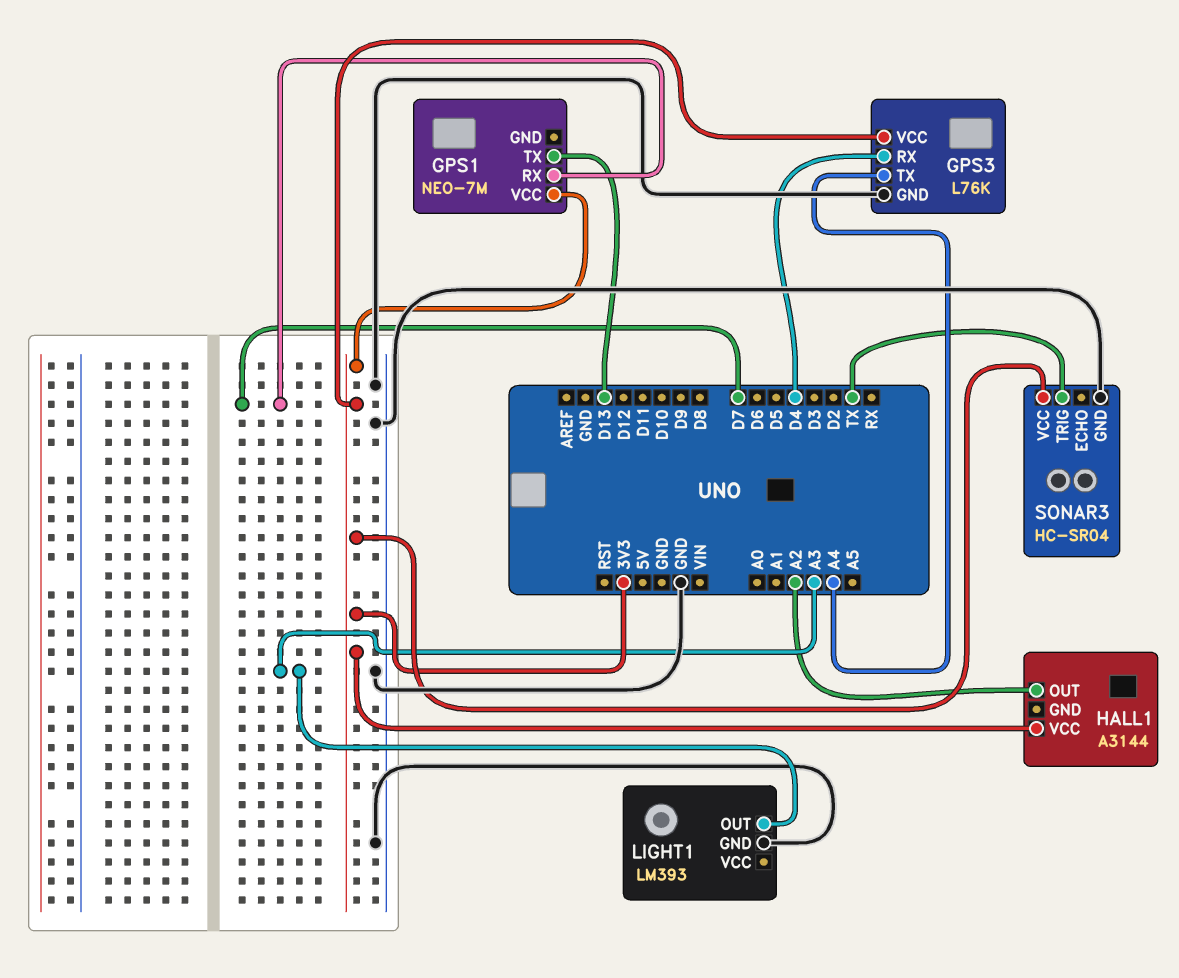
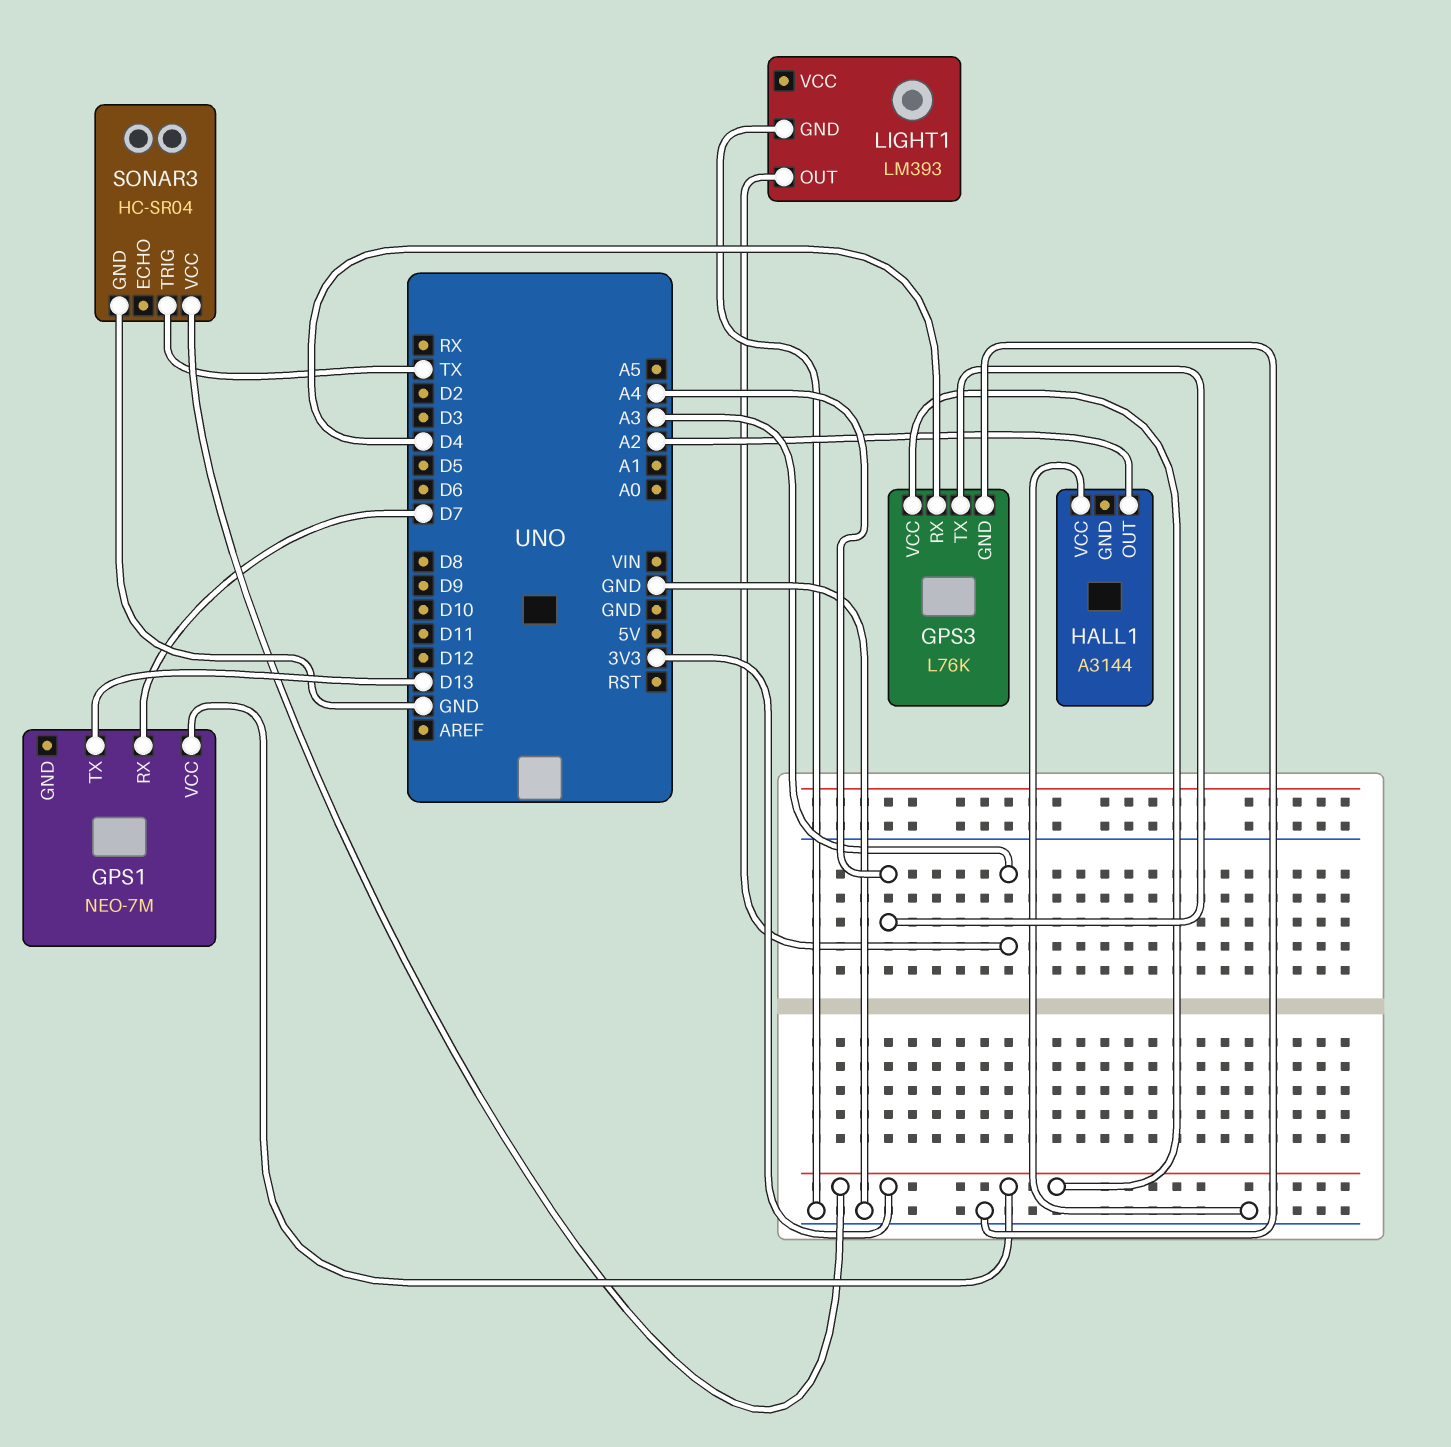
HALL1 pin VCC: 3V3 -> GND

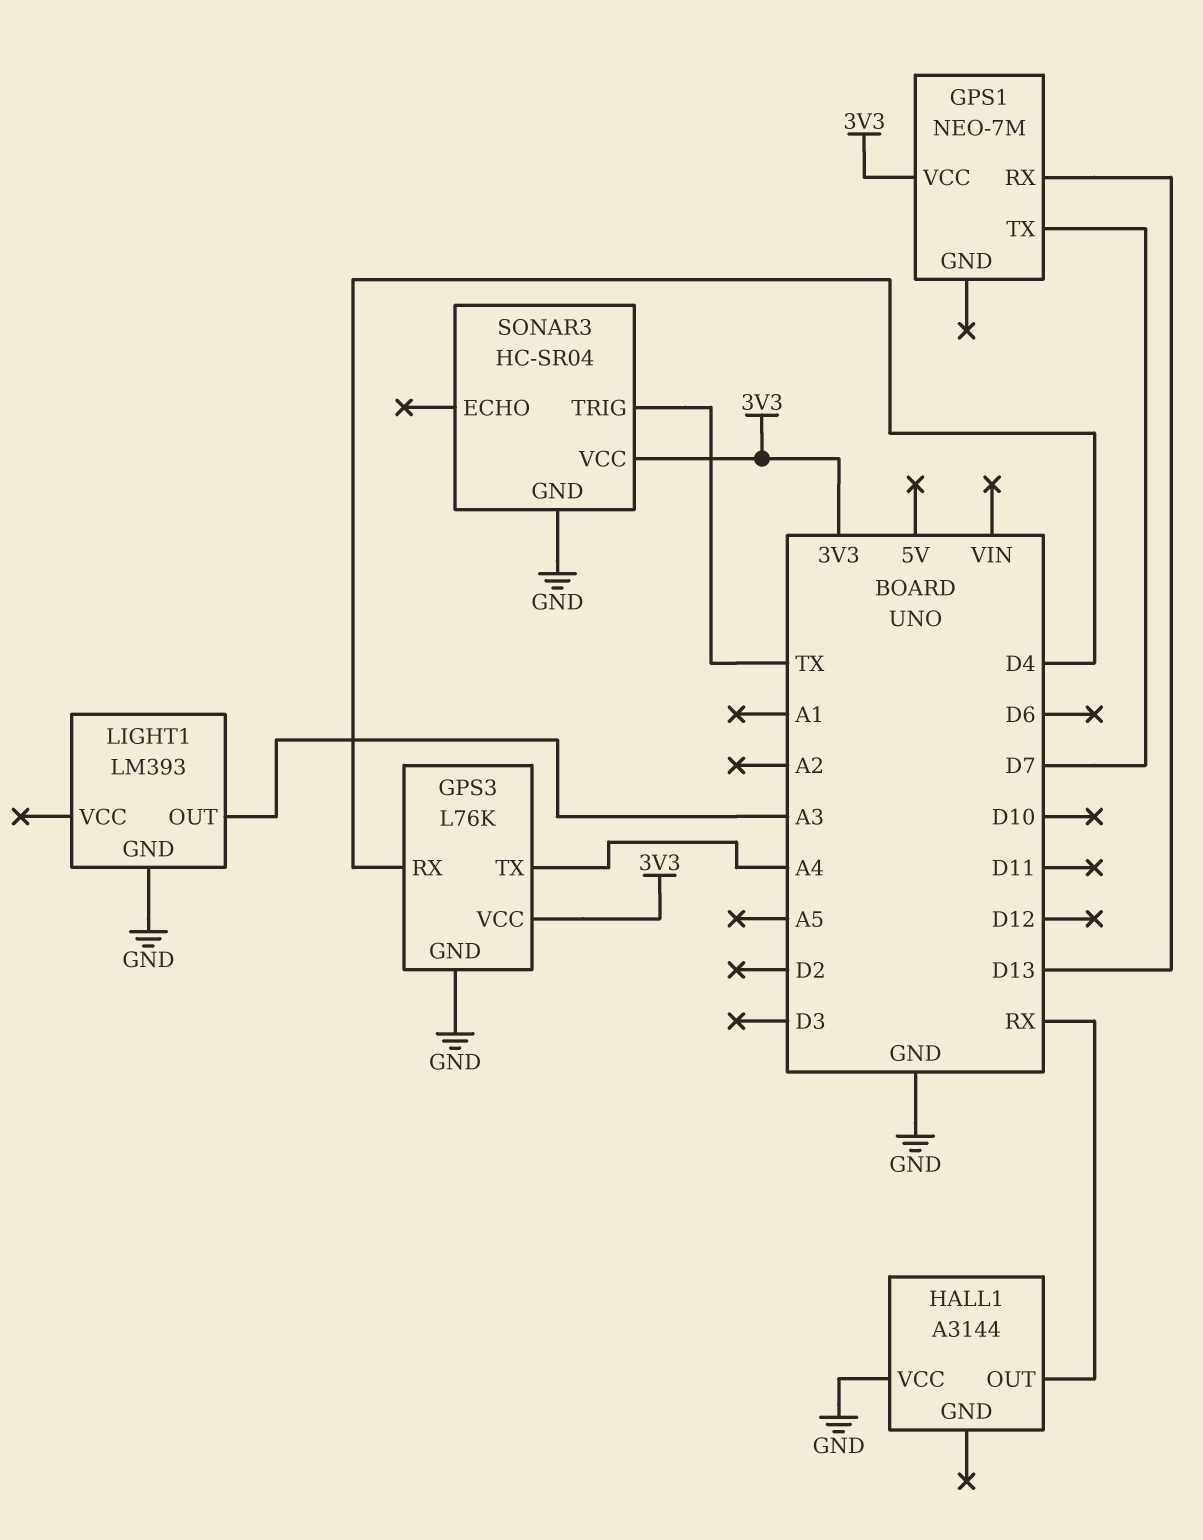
GPS1 pin RX: D7 -> D13
GPS1 pin TX: D13 -> D7
HALL1 pin OUT: A2 -> RX

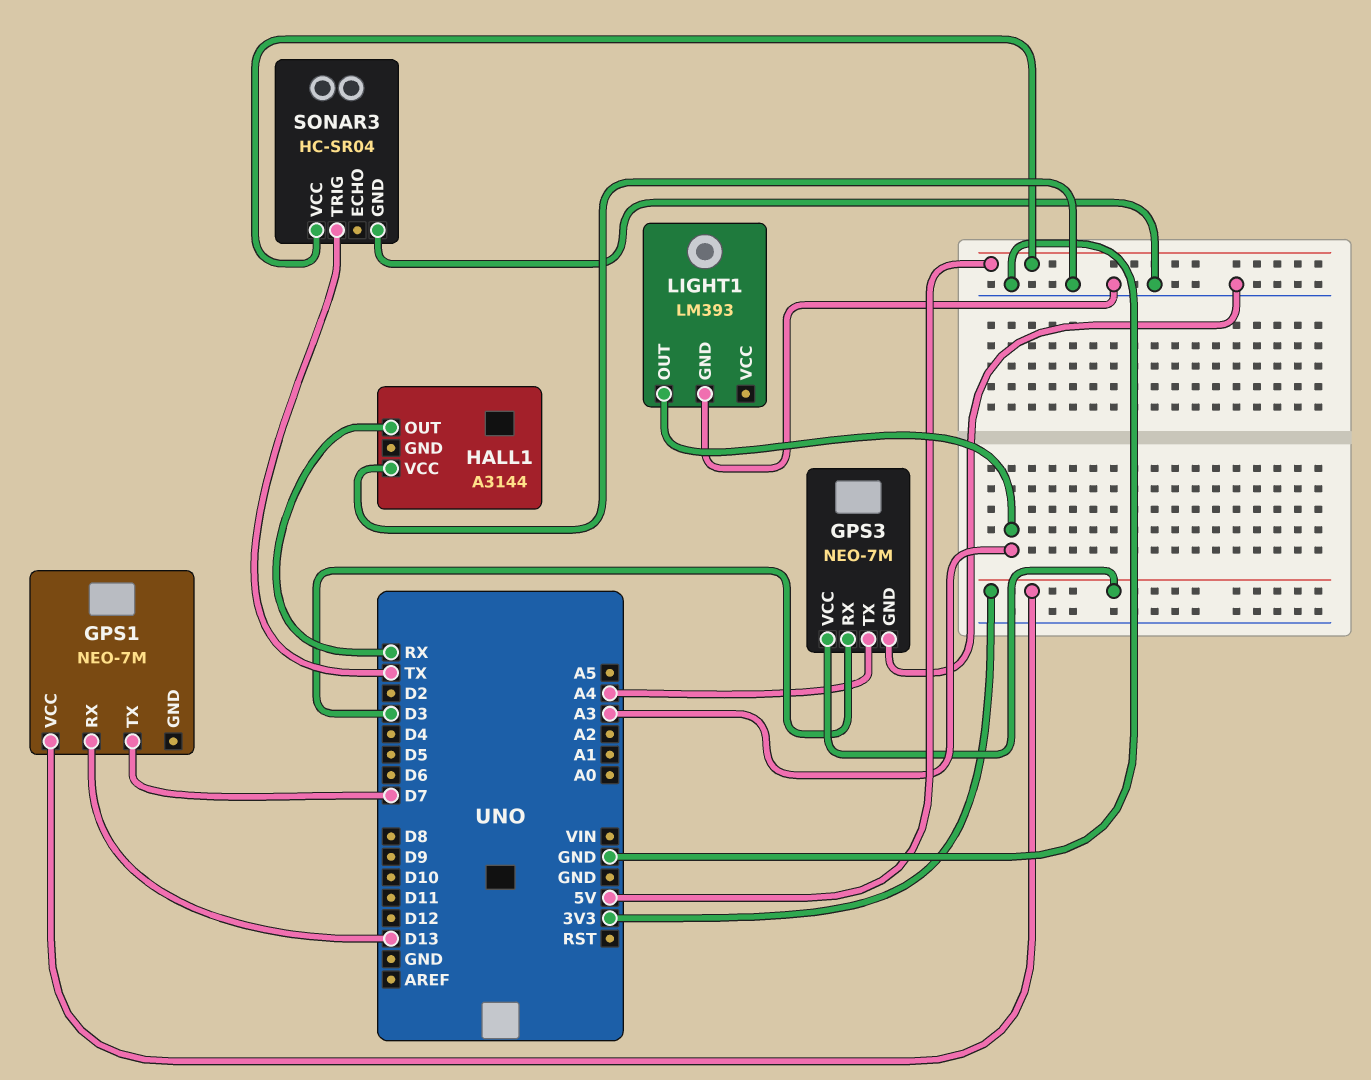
GPS3: L76K -> NEO-7M
GPS3 pin RX: D4 -> D3
SONAR3 pin VCC: 3V3 -> 5V

